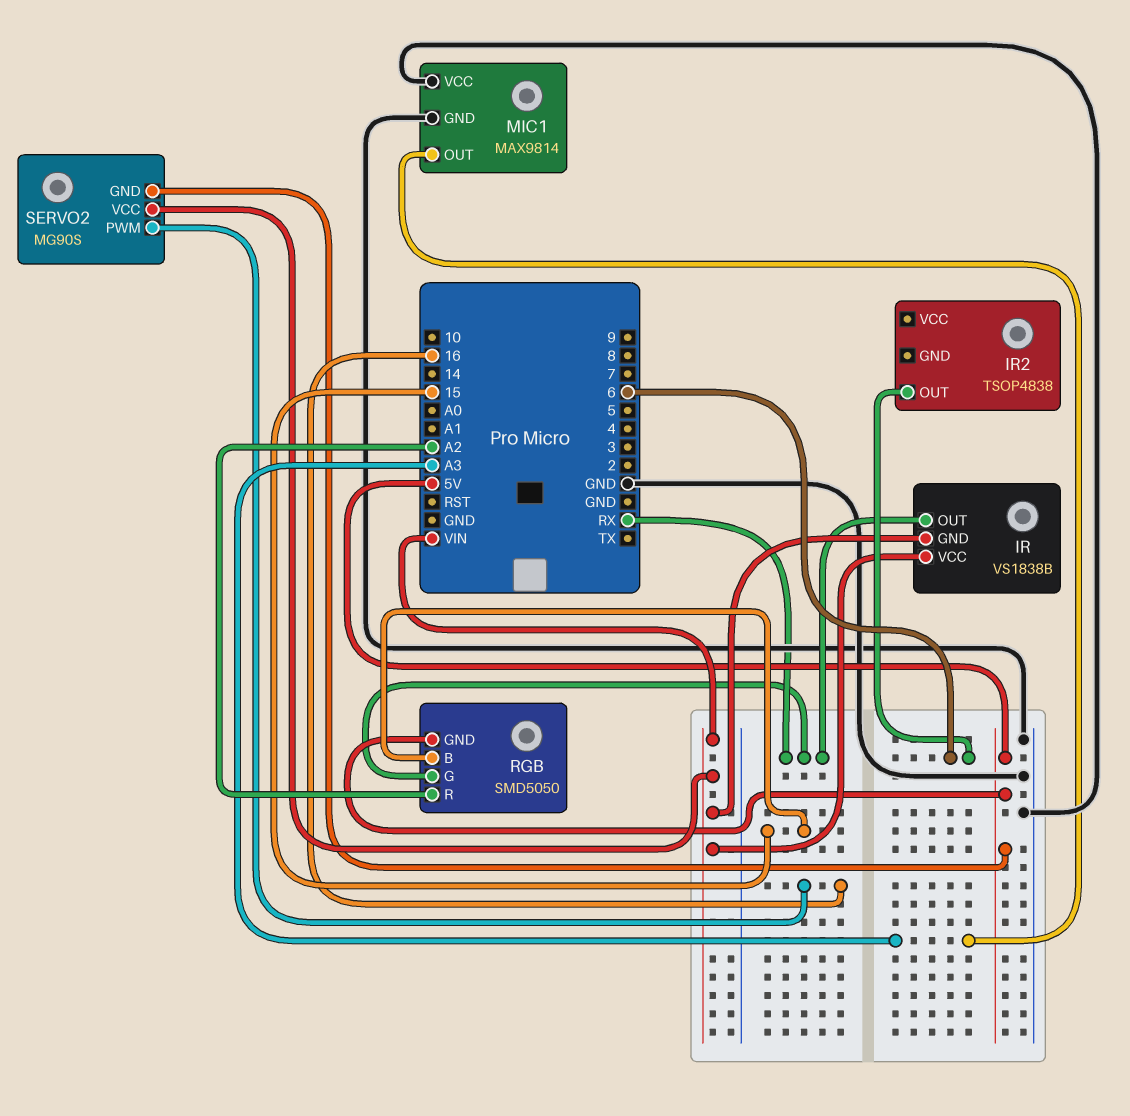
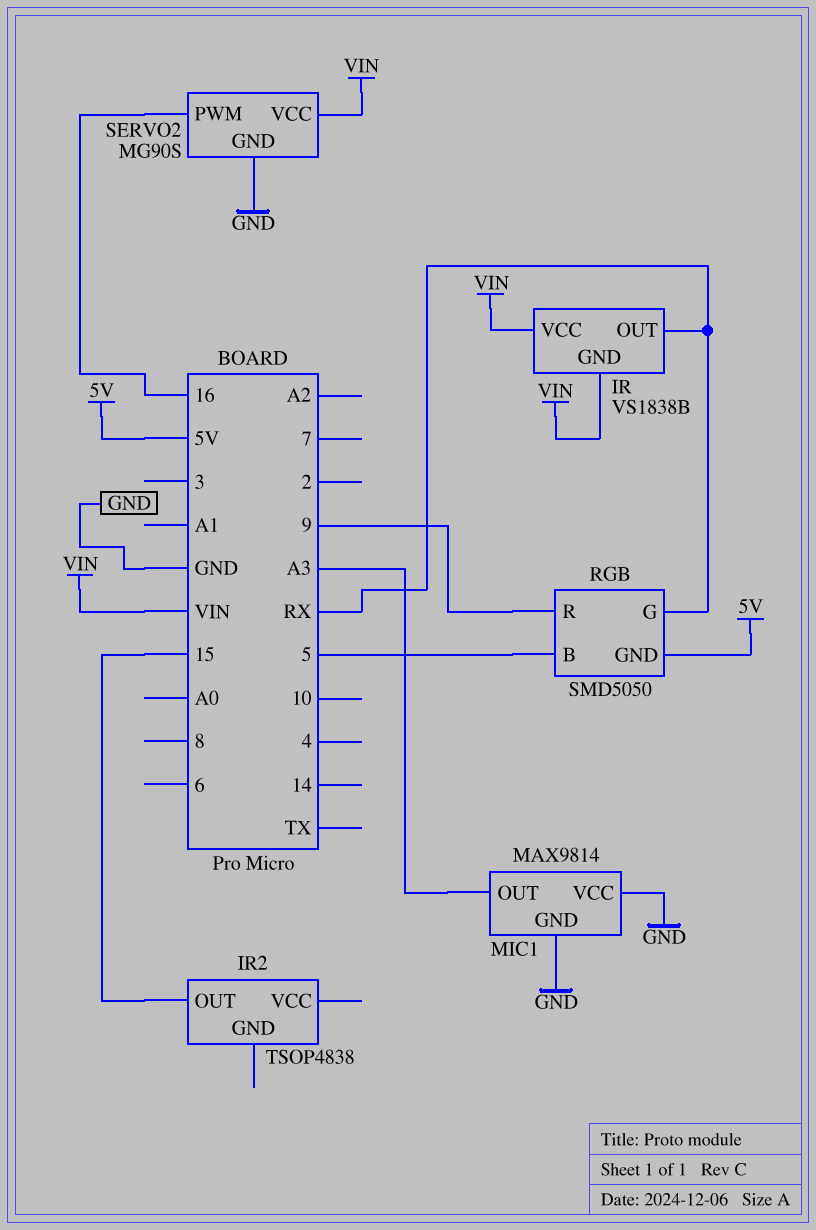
IR2 pin OUT: 6 -> 15
RGB pin B: 15 -> 5
RGB pin R: A2 -> 9
SERVO2 pin GND: 5V -> GND

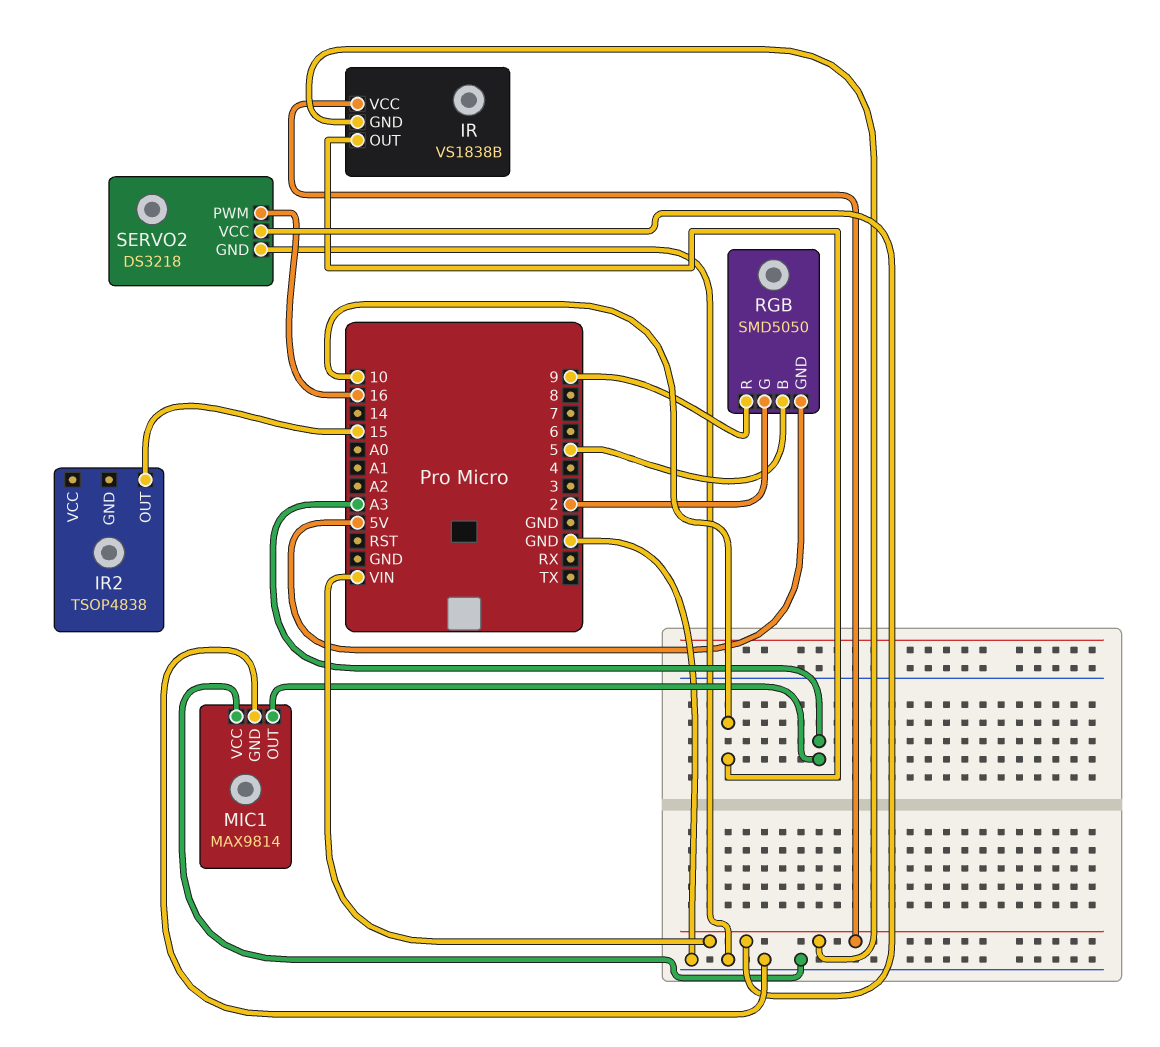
IR pin OUT: RX -> 10
RGB pin G: RX -> 2
SERVO2: MG90S -> DS3218

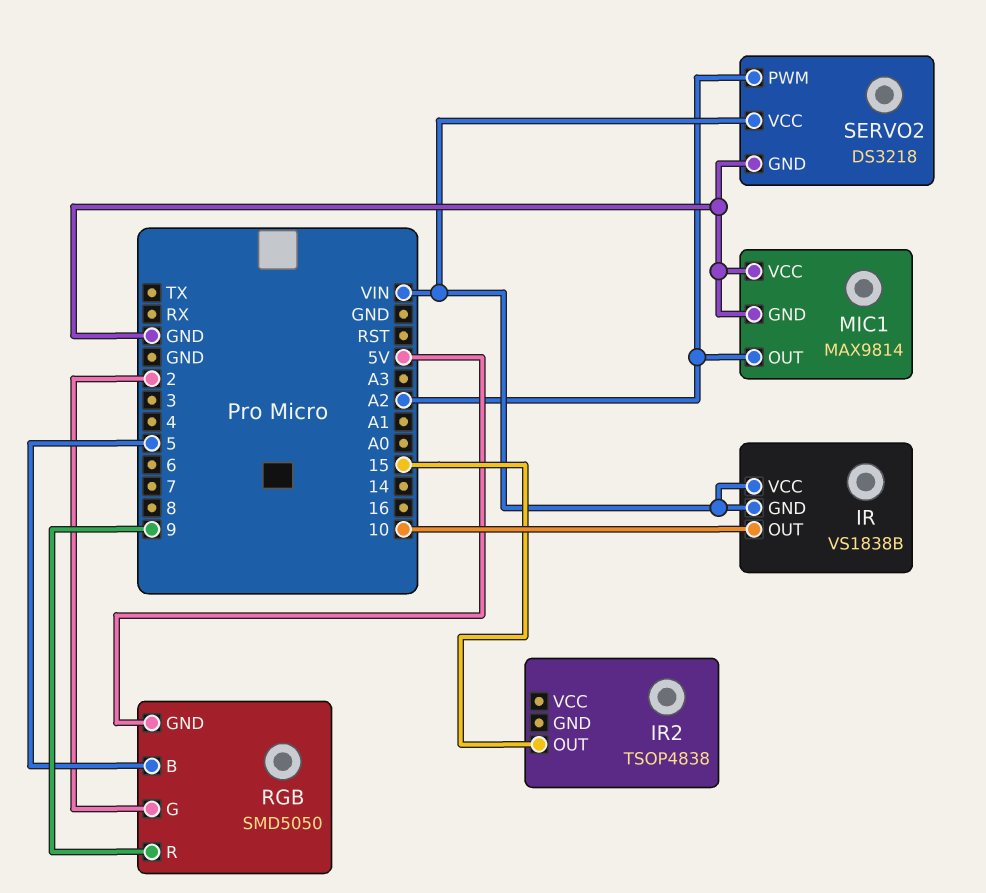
MIC1 pin OUT: A3 -> A2
SERVO2 pin PWM: 16 -> A2

